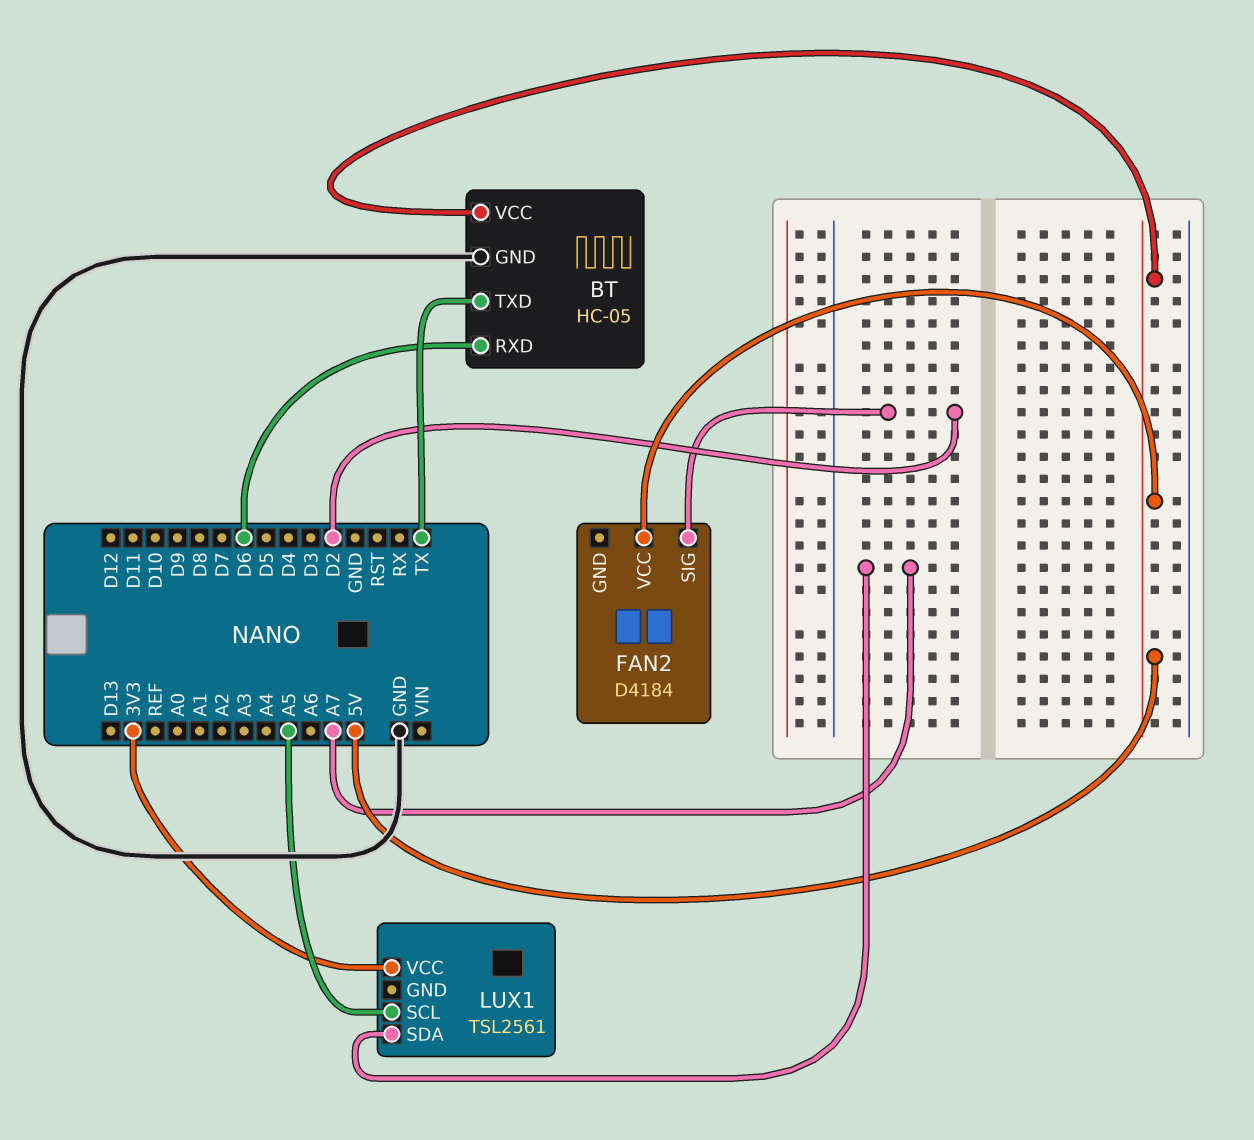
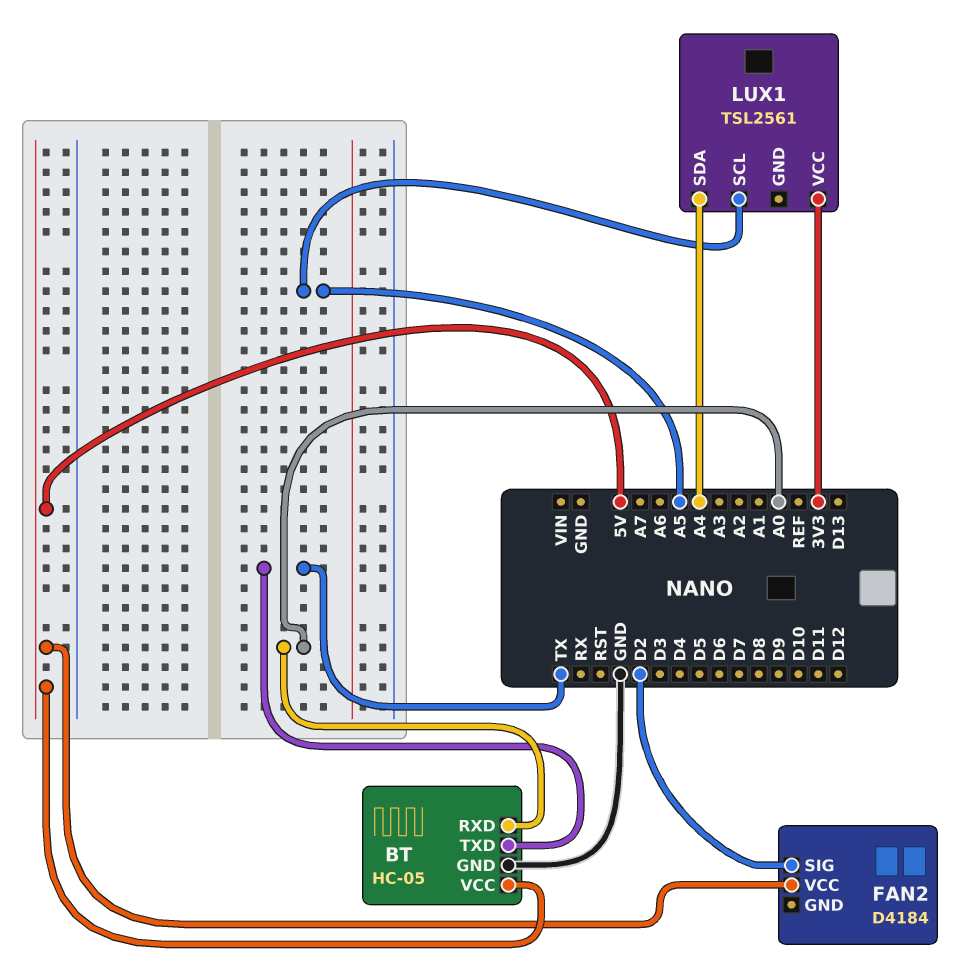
BT pin RXD: D6 -> A0
LUX1 pin SDA: A7 -> A4

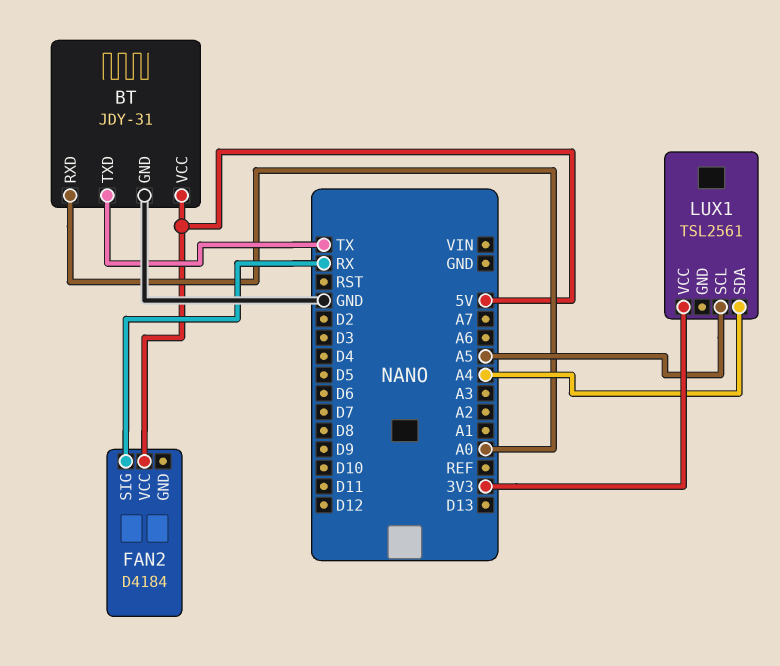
BT: HC-05 -> JDY-31
FAN2 pin SIG: D2 -> RX

